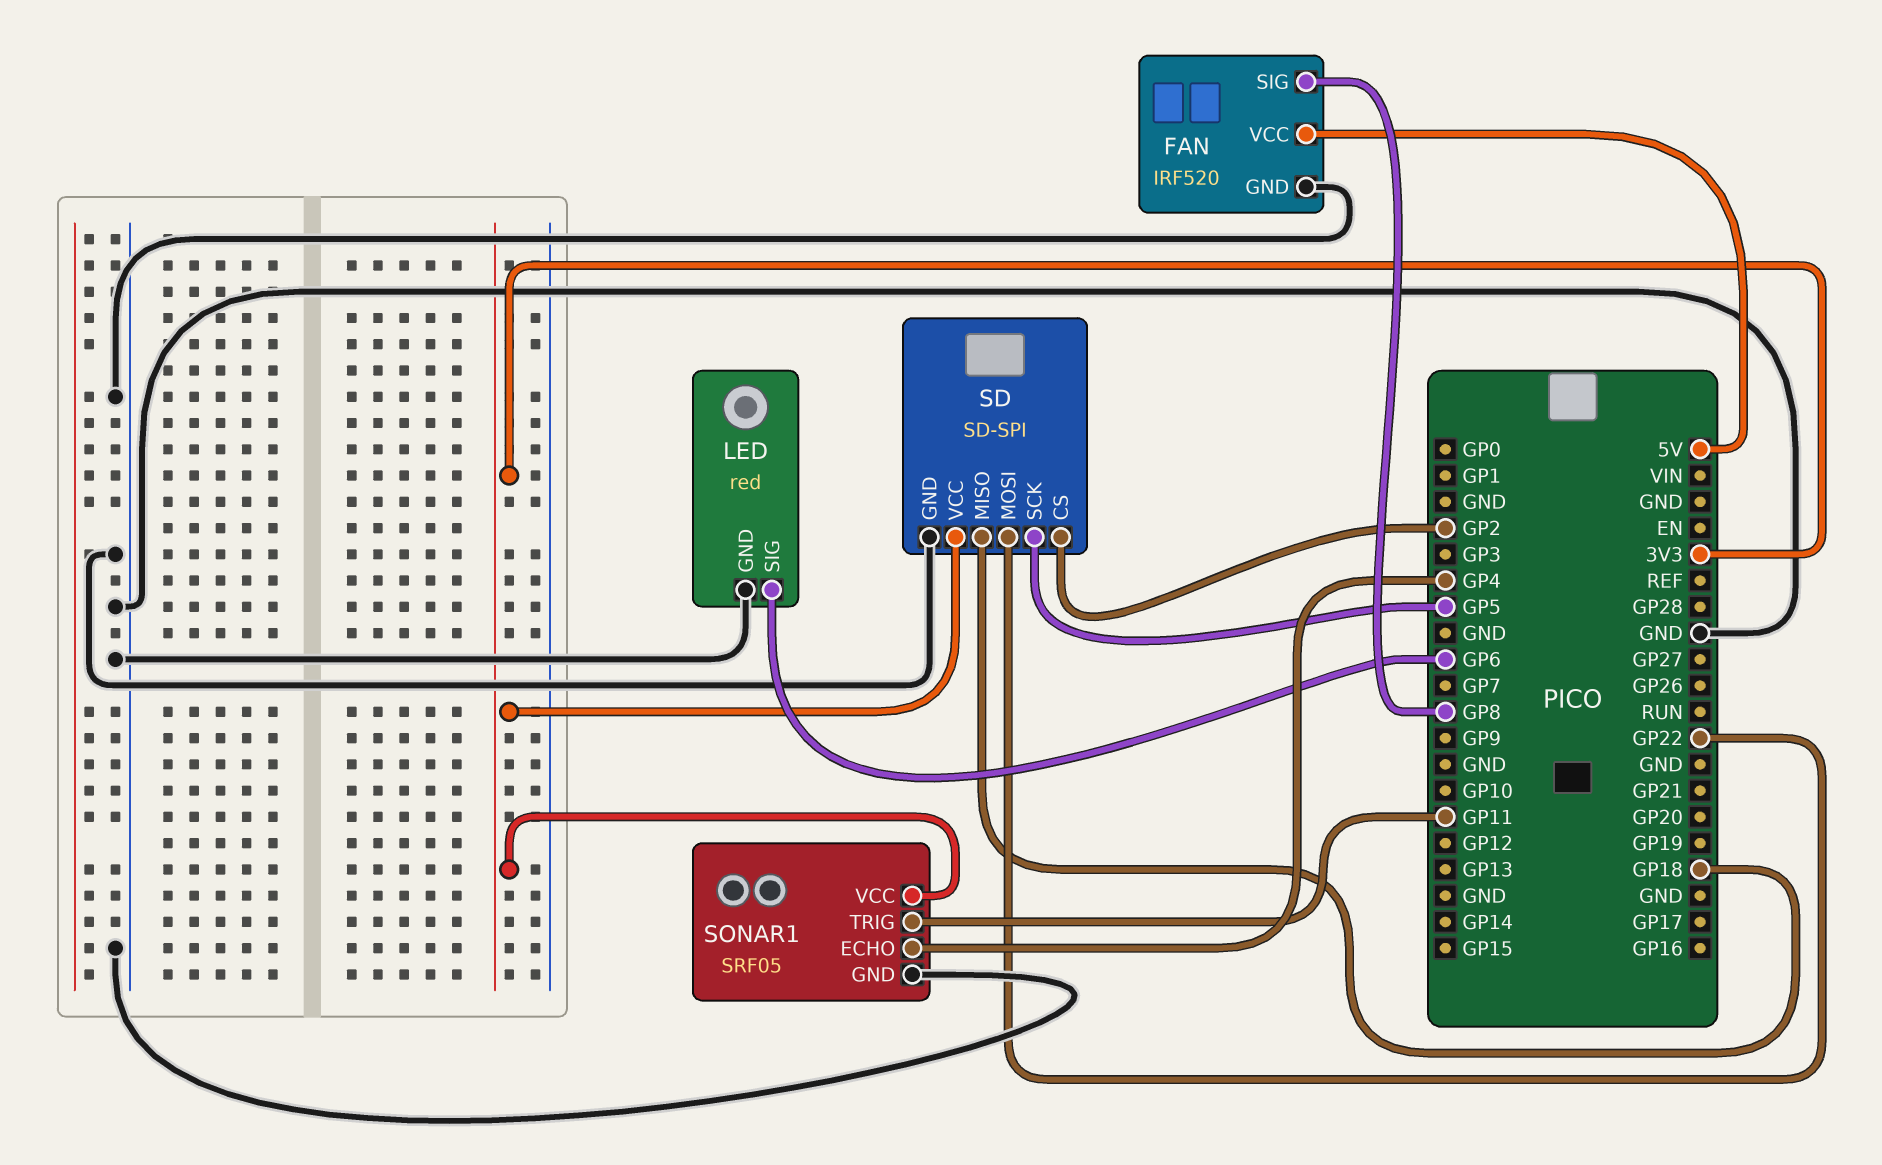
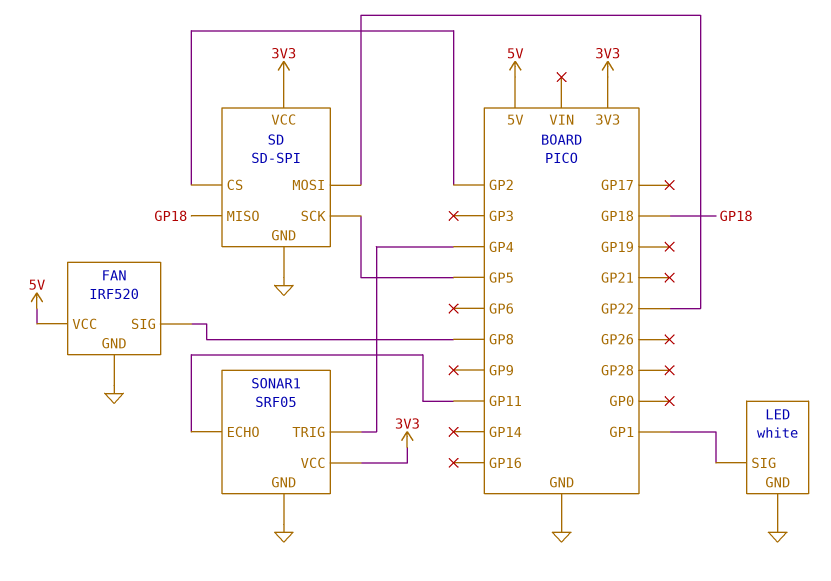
LED: red -> white
LED pin SIG: GP6 -> GP1
SONAR1 pin ECHO: GP4 -> GP11
SONAR1 pin TRIG: GP11 -> GP4

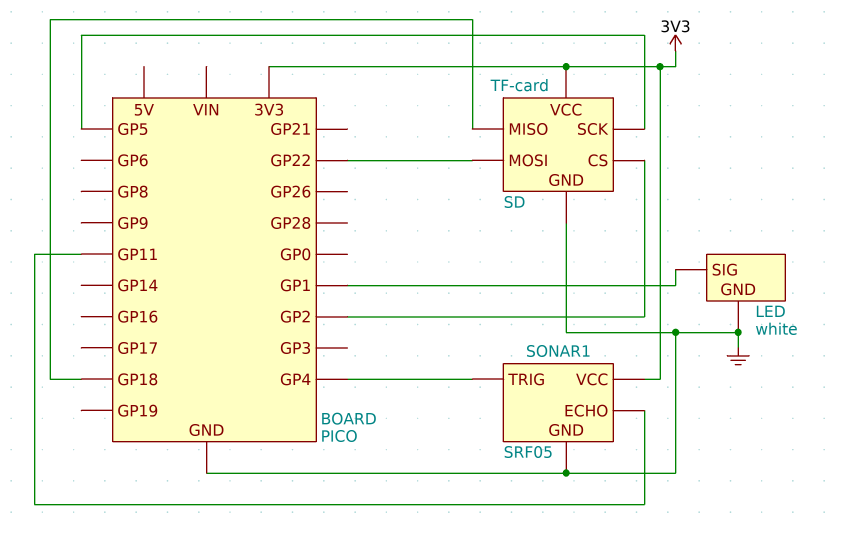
FAN: IRF520 -> none
FAN pin GND: GND -> none
FAN pin SIG: GP8 -> none
FAN pin VCC: 5V -> none
SD: SD-SPI -> TF-card

